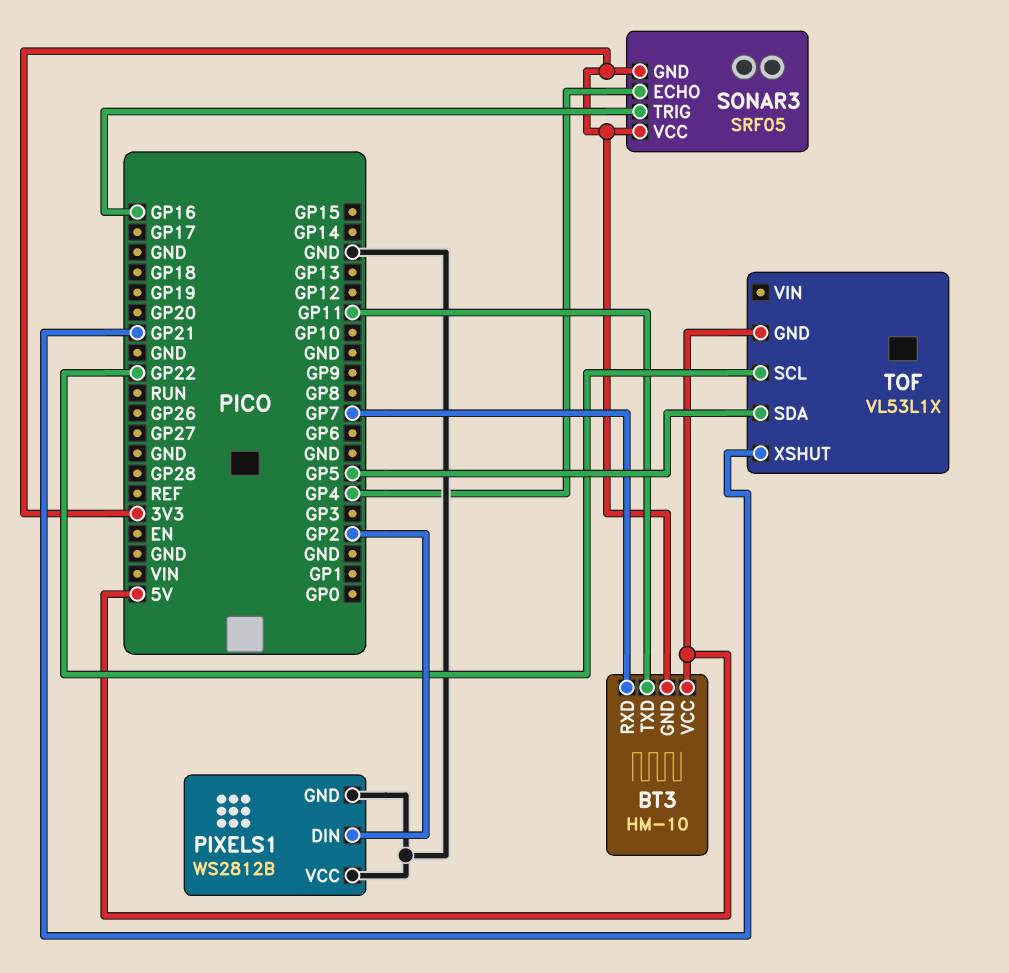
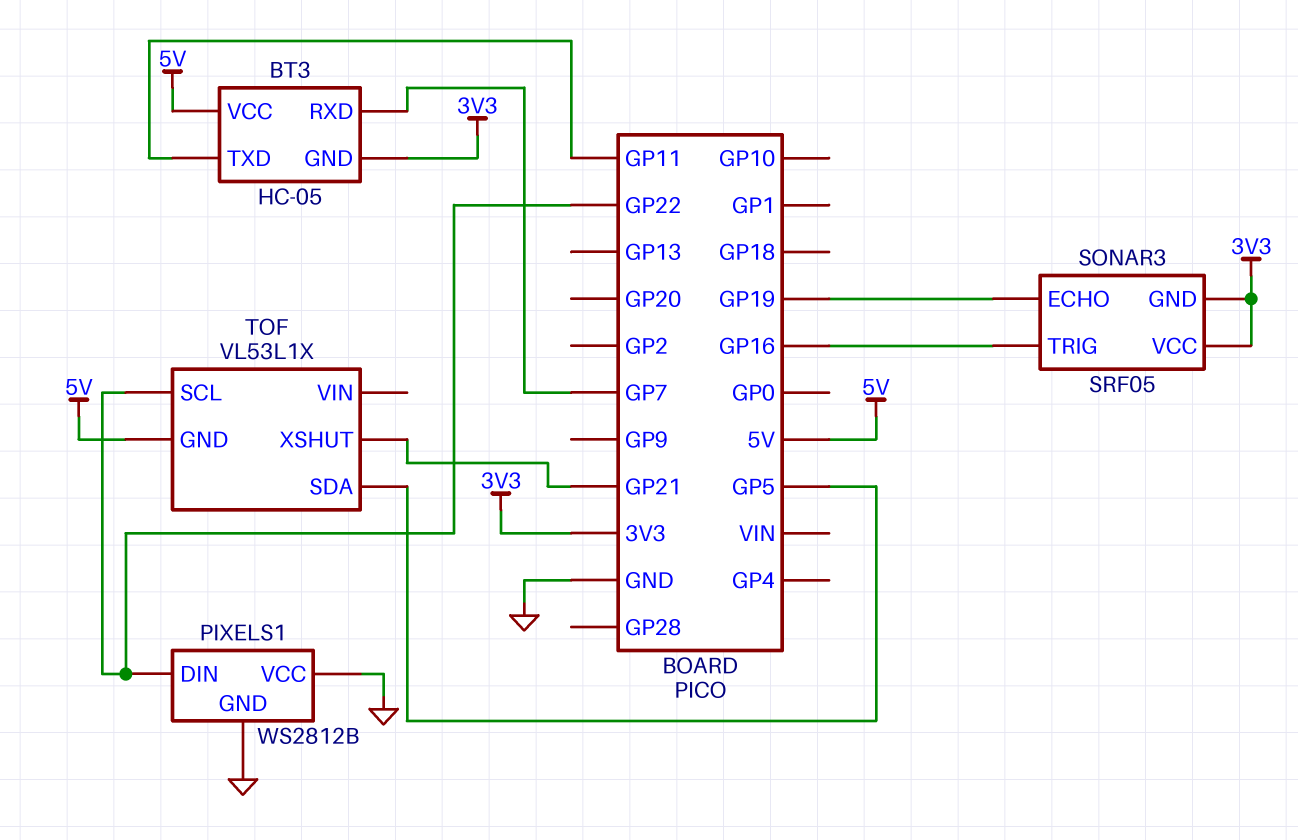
BT3: HM-10 -> HC-05
PIXELS1 pin DIN: GP2 -> GP22
SONAR3 pin ECHO: GP4 -> GP19

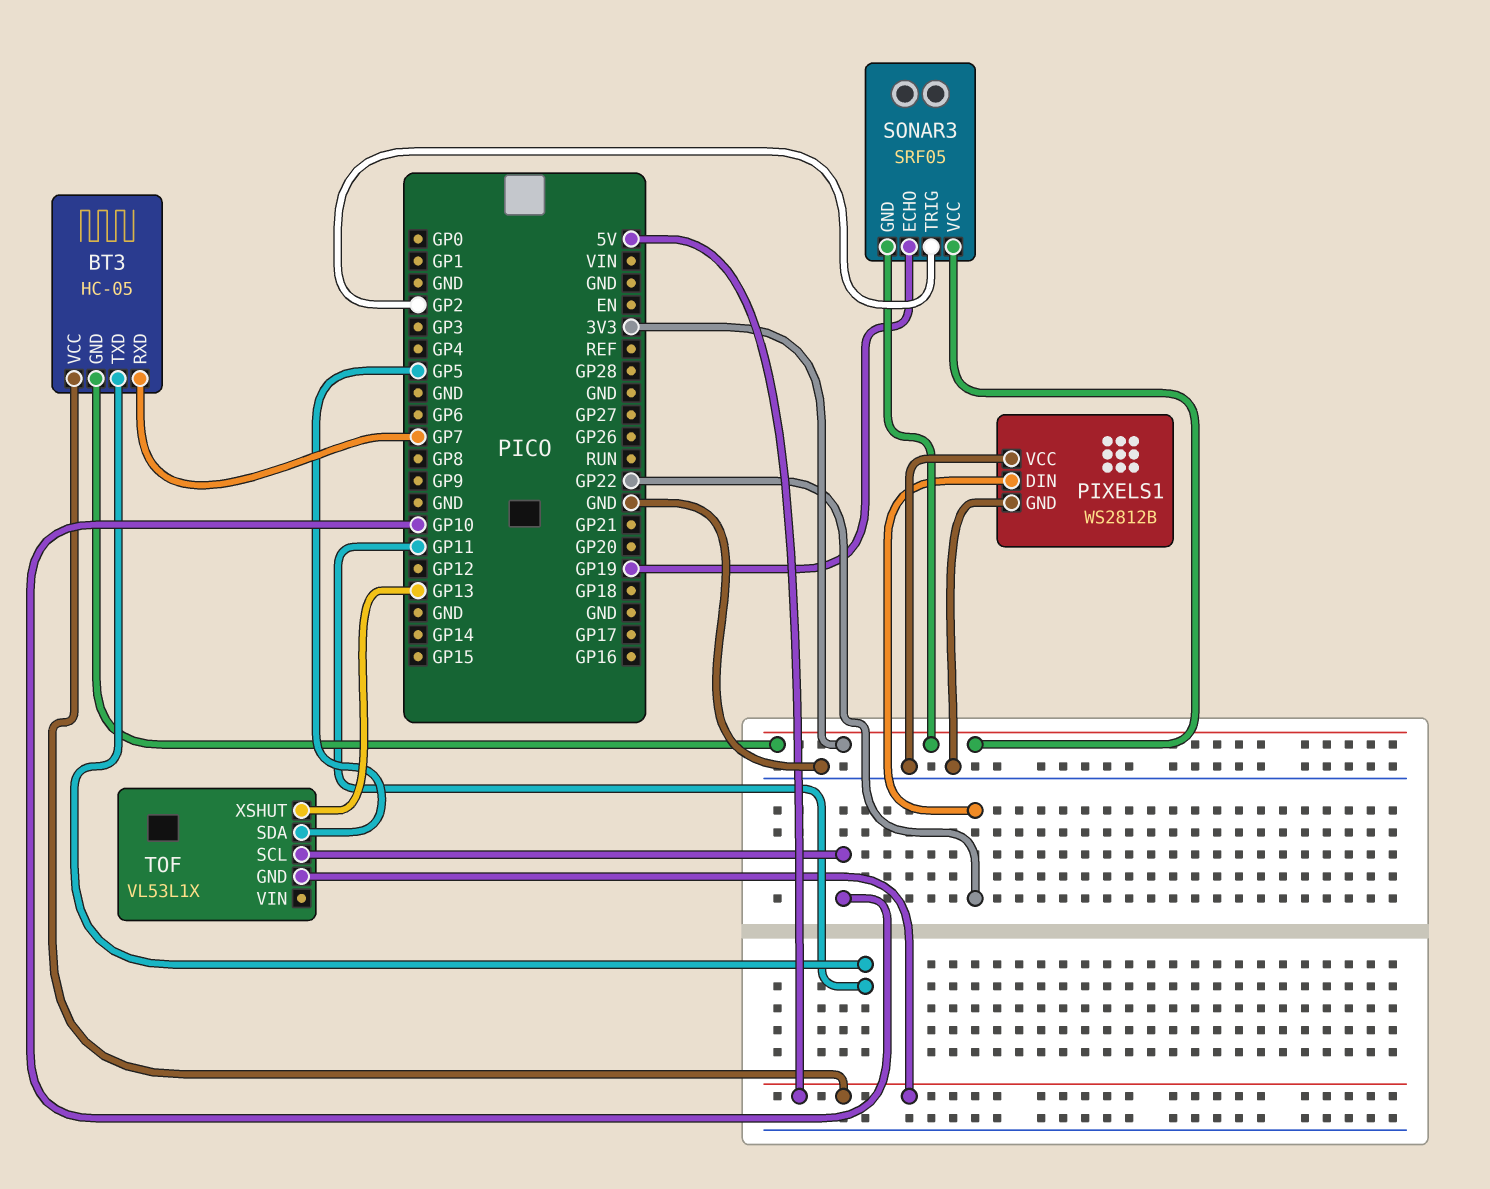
SONAR3 pin TRIG: GP16 -> GP2
TOF pin SCL: GP22 -> GP10
TOF pin XSHUT: GP21 -> GP13

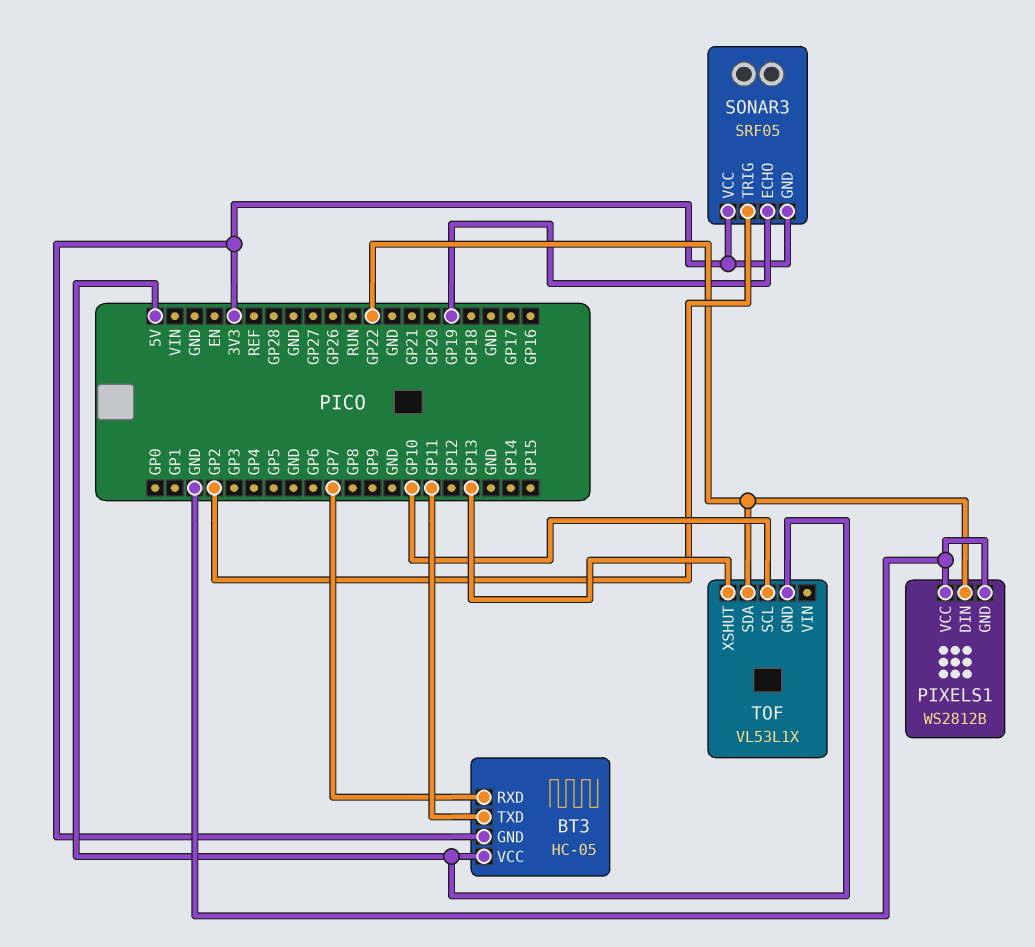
TOF pin SDA: GP5 -> GP22

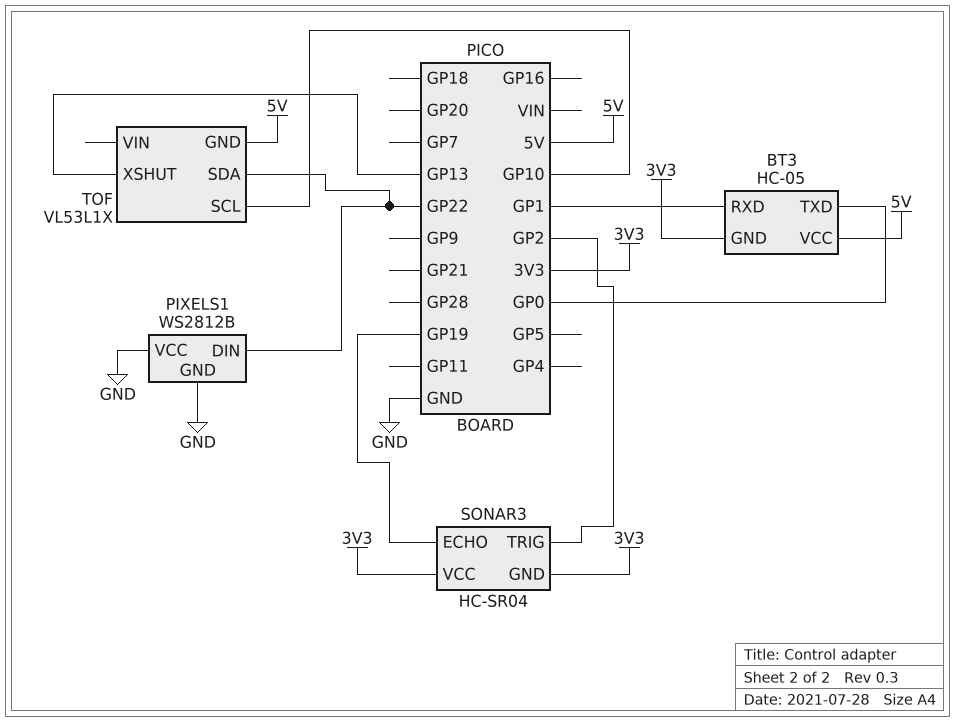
BT3 pin RXD: GP7 -> GP1
BT3 pin TXD: GP11 -> GP0
SONAR3: SRF05 -> HC-SR04

